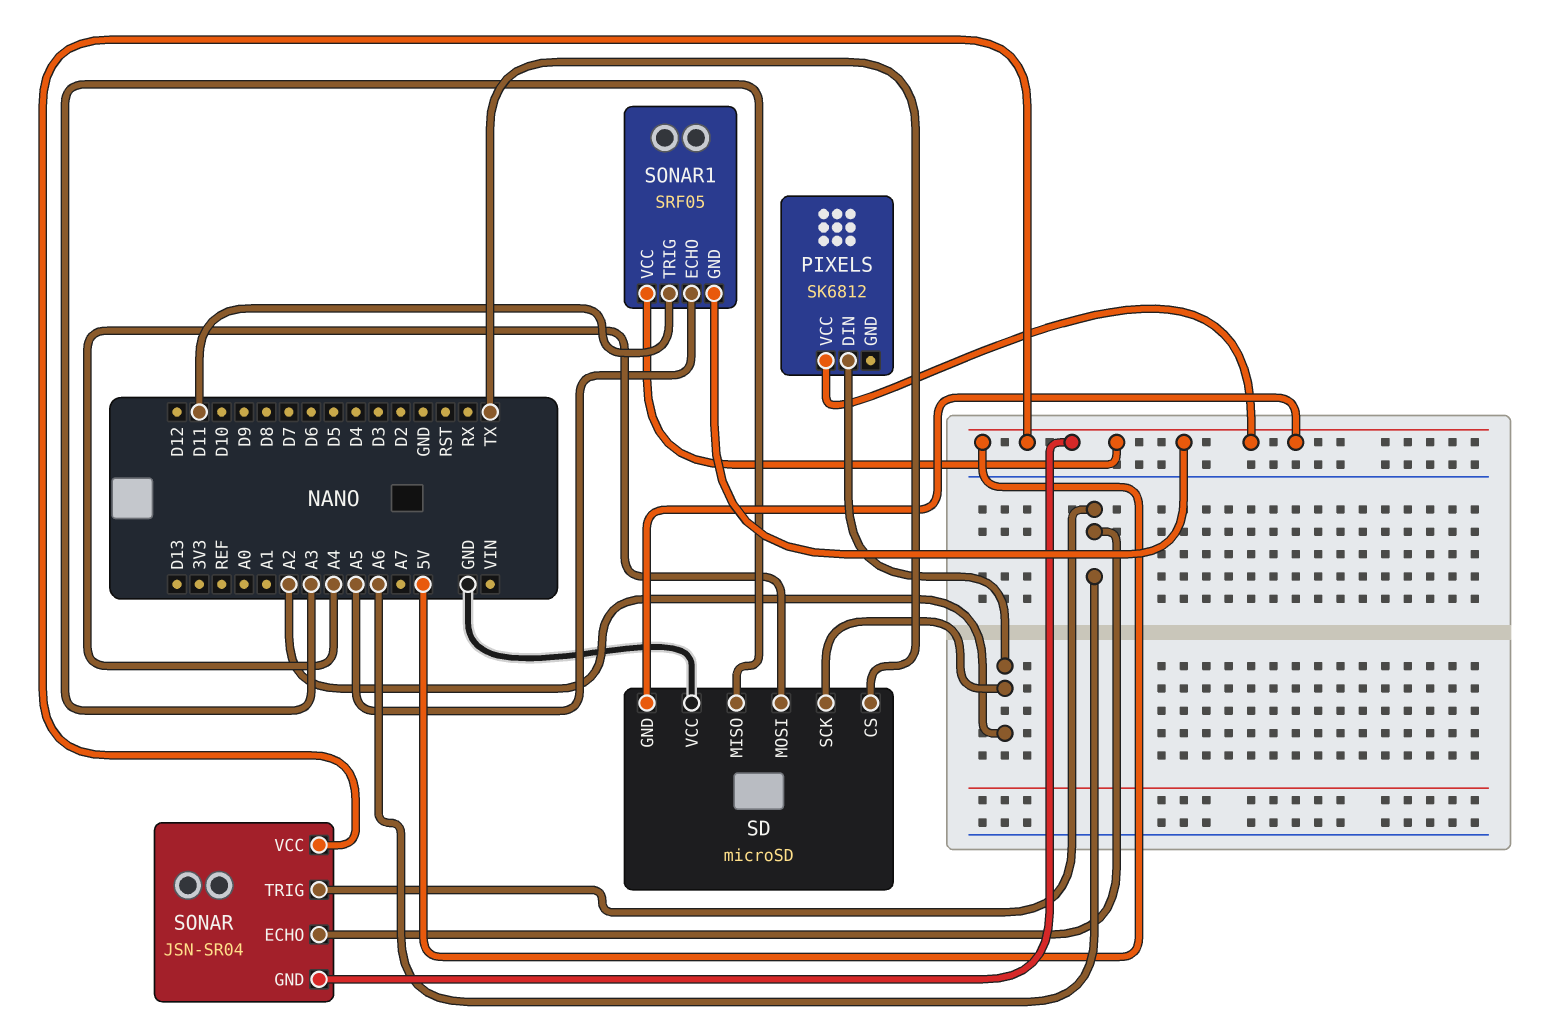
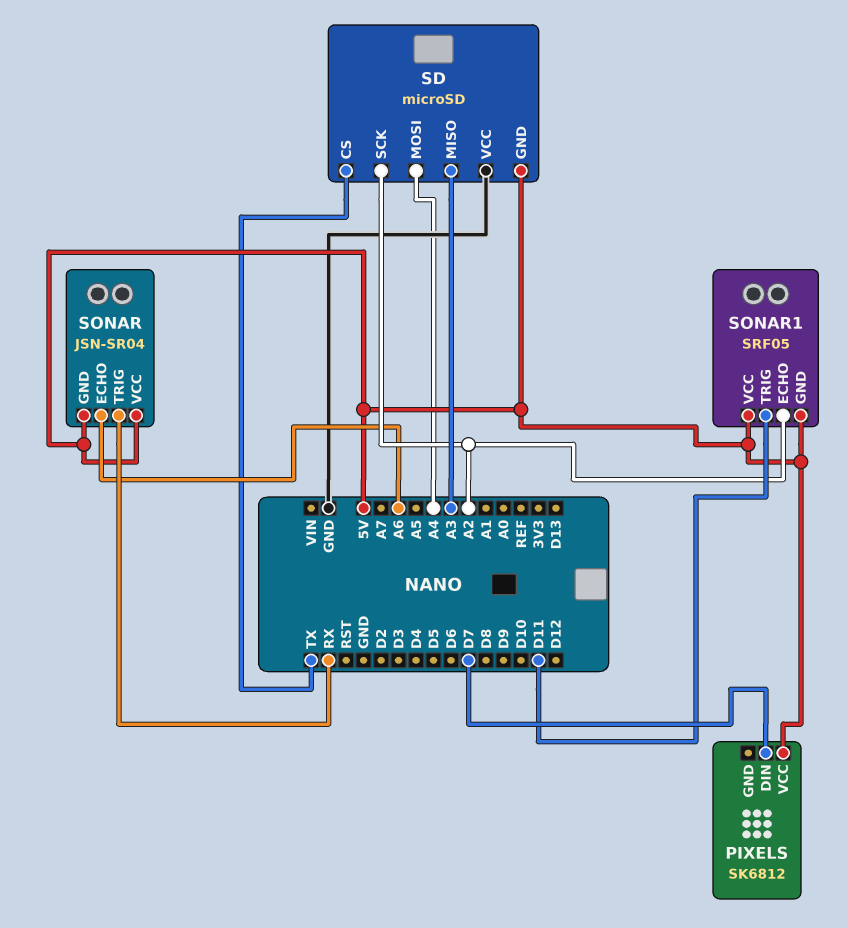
PIXELS pin DIN: A2 -> D7
SONAR pin TRIG: A6 -> RX
SONAR1 pin ECHO: A5 -> A2

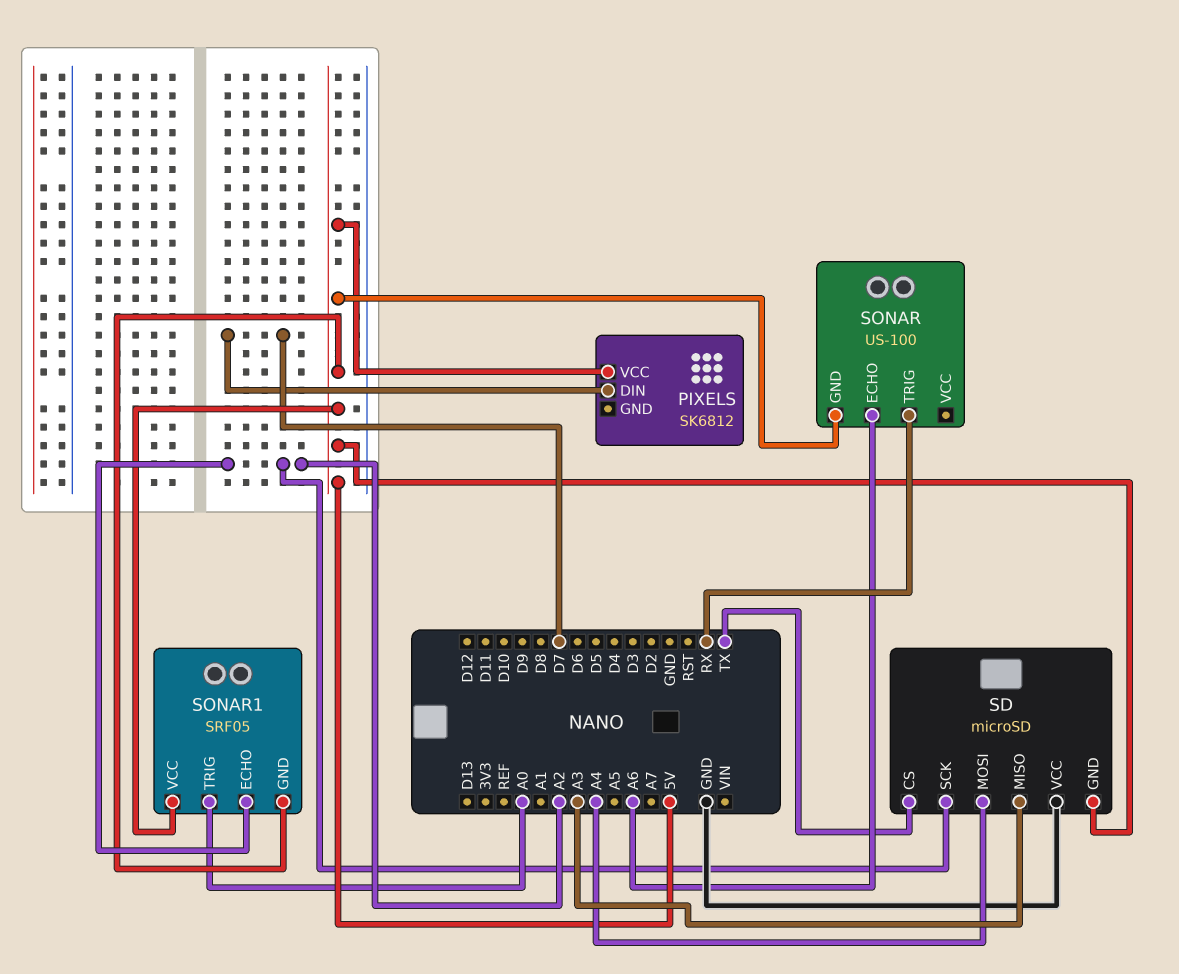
SONAR: JSN-SR04 -> US-100
SONAR pin VCC: 5V -> none
SONAR1 pin TRIG: D11 -> A0

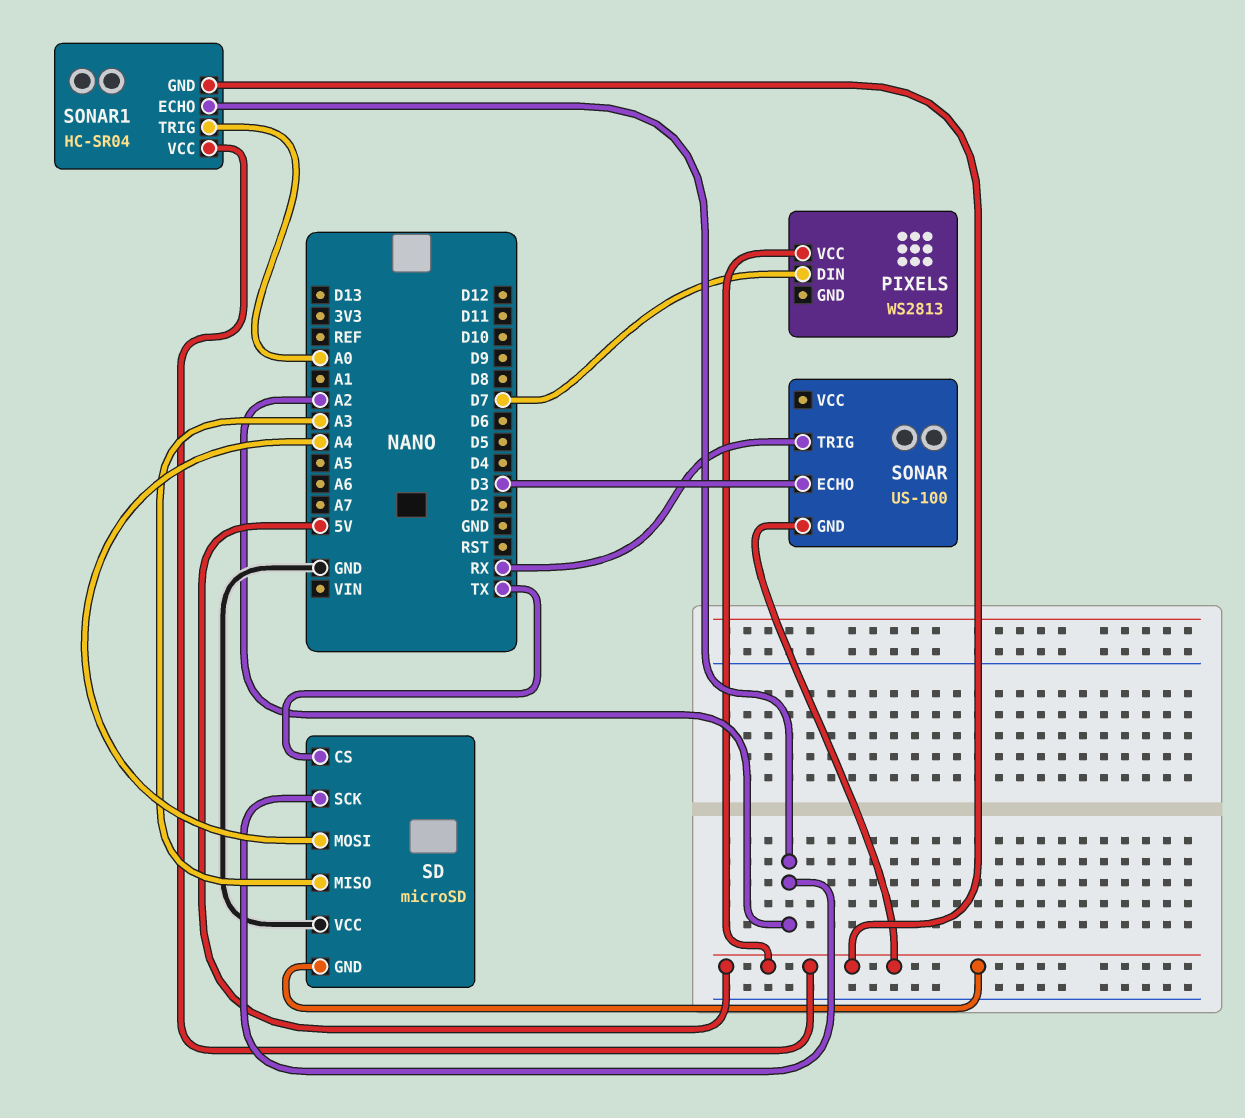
PIXELS: SK6812 -> WS2813
SONAR pin ECHO: A6 -> D3
SONAR1: SRF05 -> HC-SR04

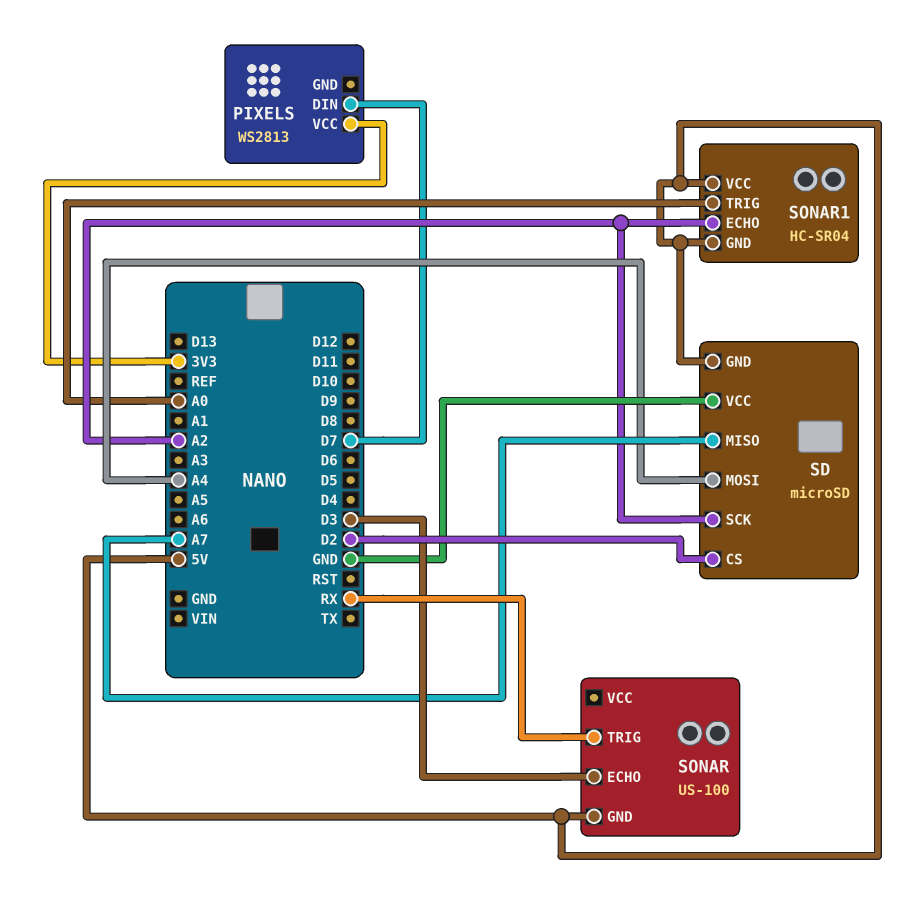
PIXELS pin VCC: 5V -> 3V3
SD pin CS: TX -> D2
SD pin MISO: A3 -> A7

